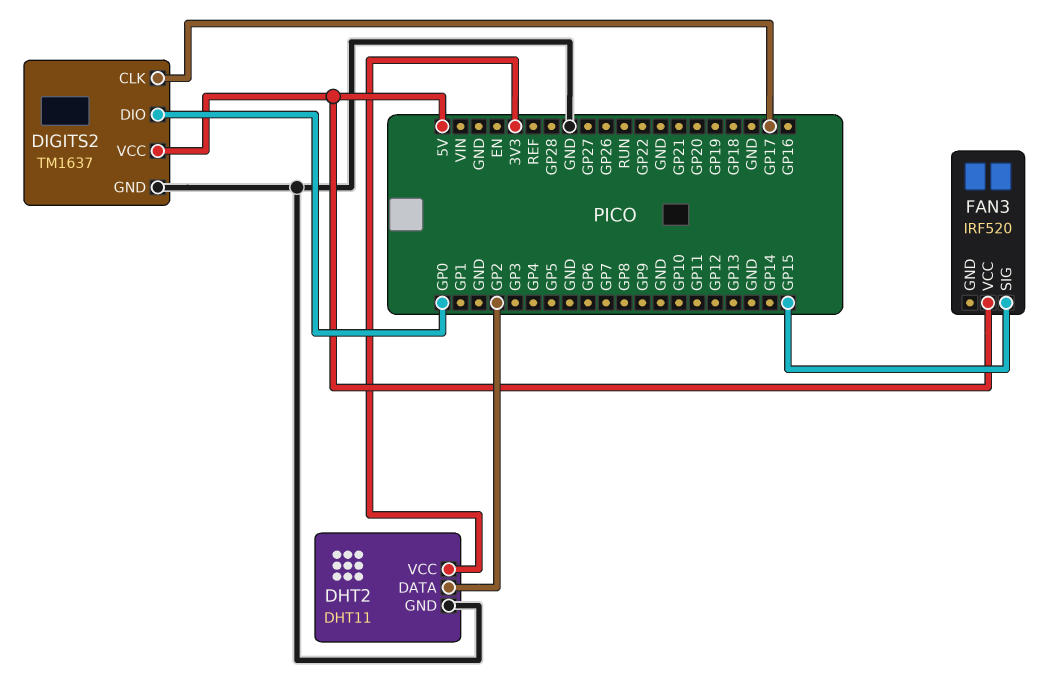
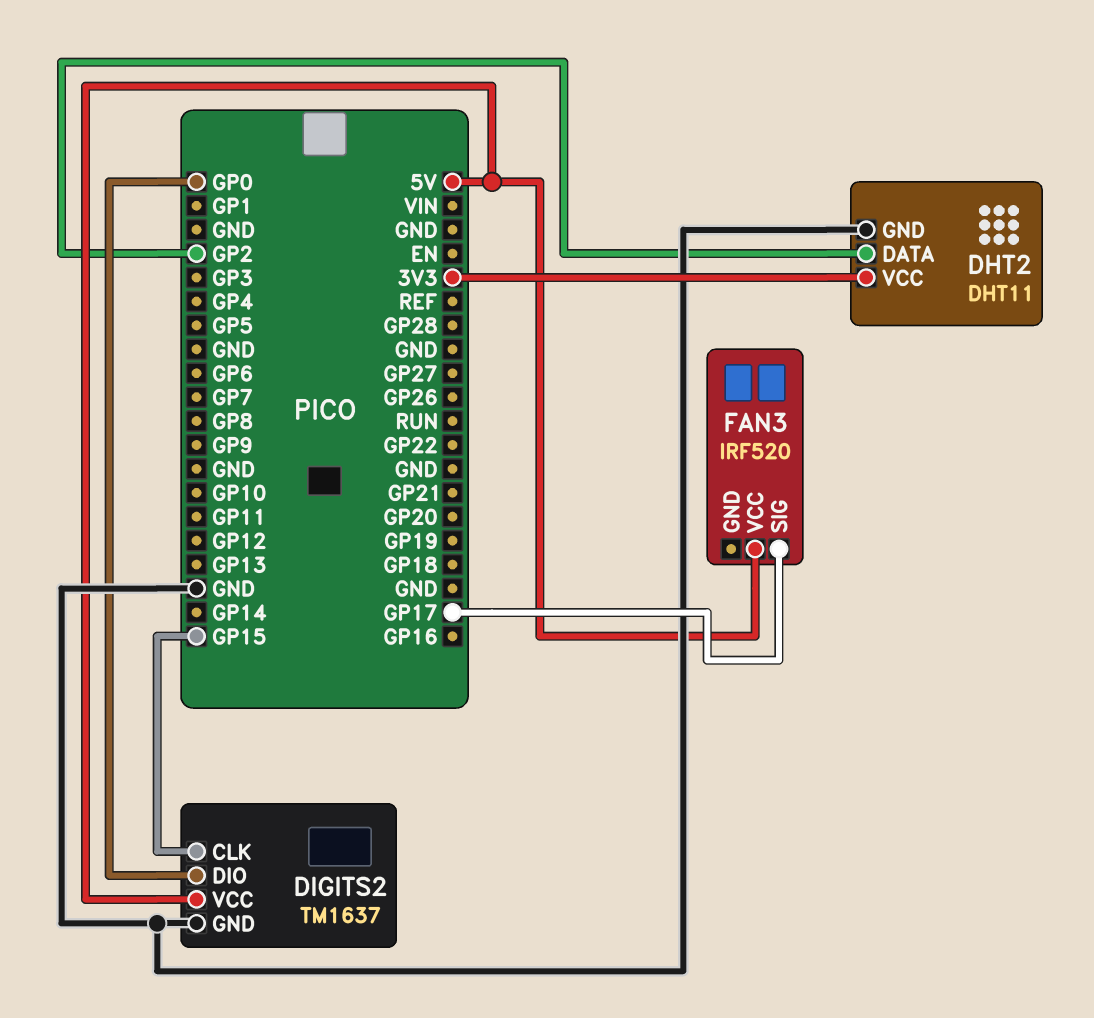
DIGITS2 pin CLK: GP17 -> GP15
FAN3 pin SIG: GP15 -> GP17

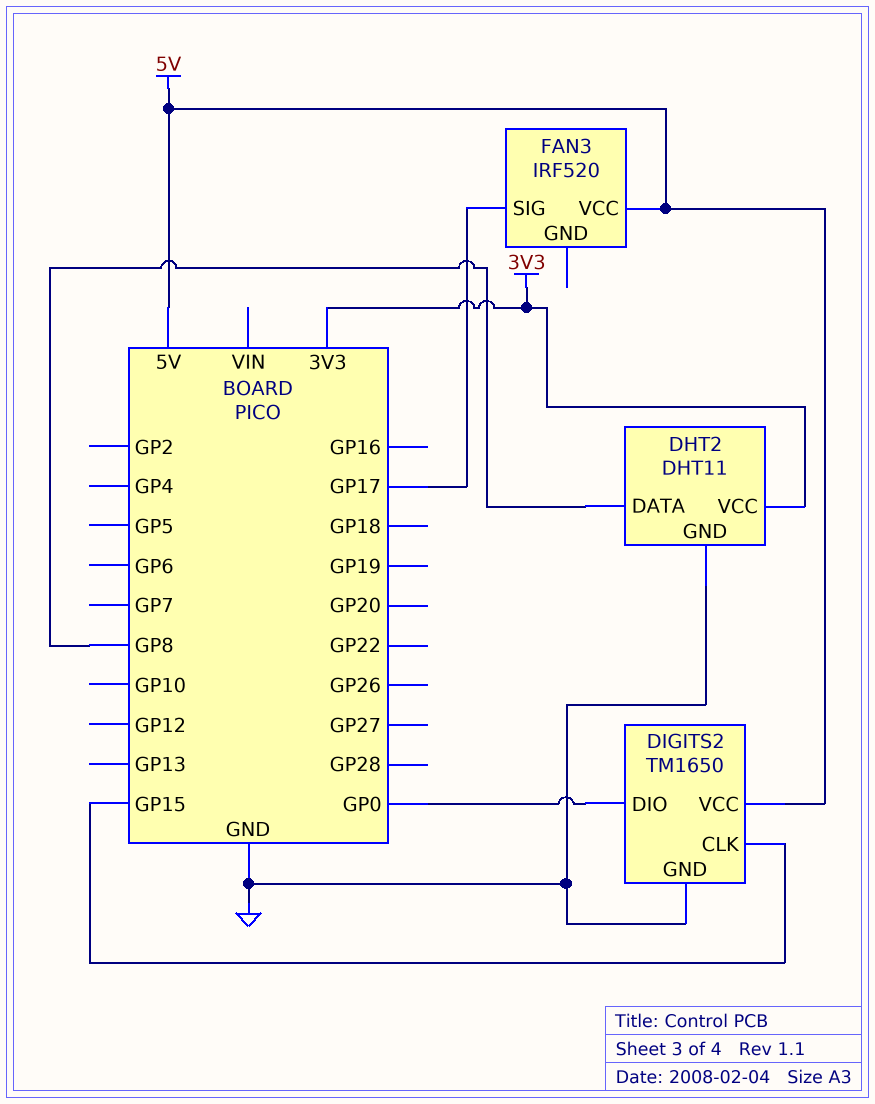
DHT2 pin DATA: GP2 -> GP8
DIGITS2: TM1637 -> TM1650

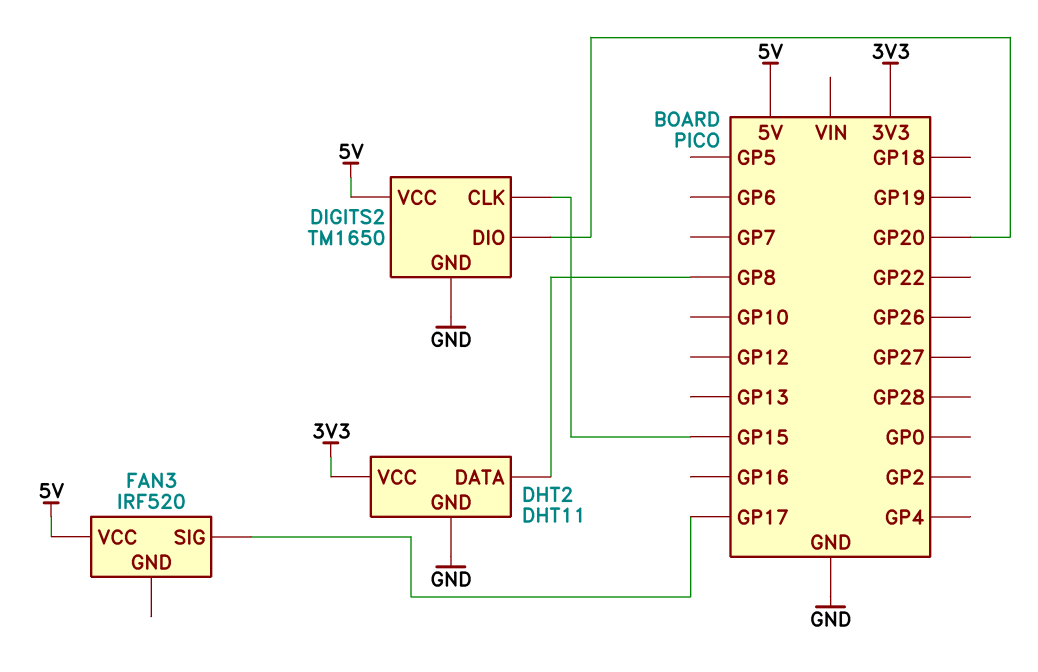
DIGITS2 pin DIO: GP0 -> GP20

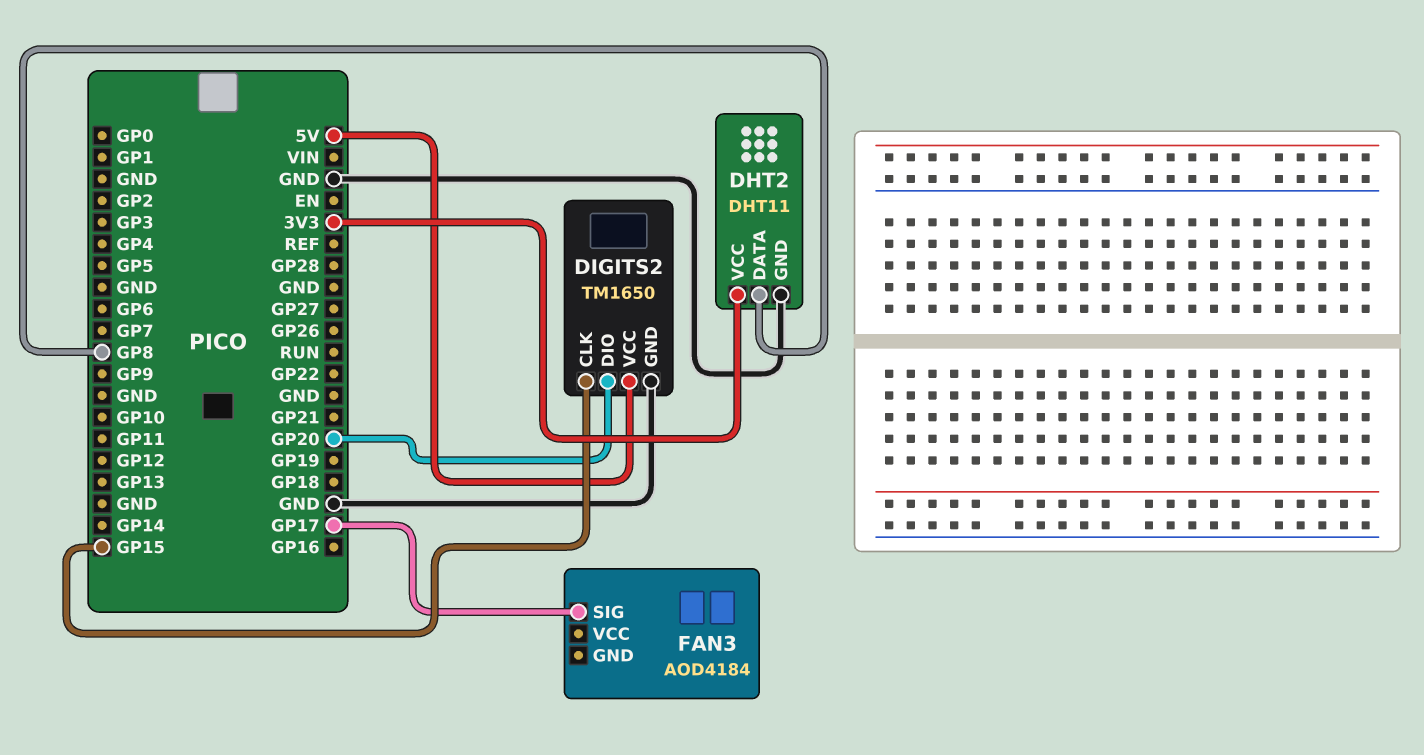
FAN3: IRF520 -> AOD4184
FAN3 pin VCC: 5V -> none

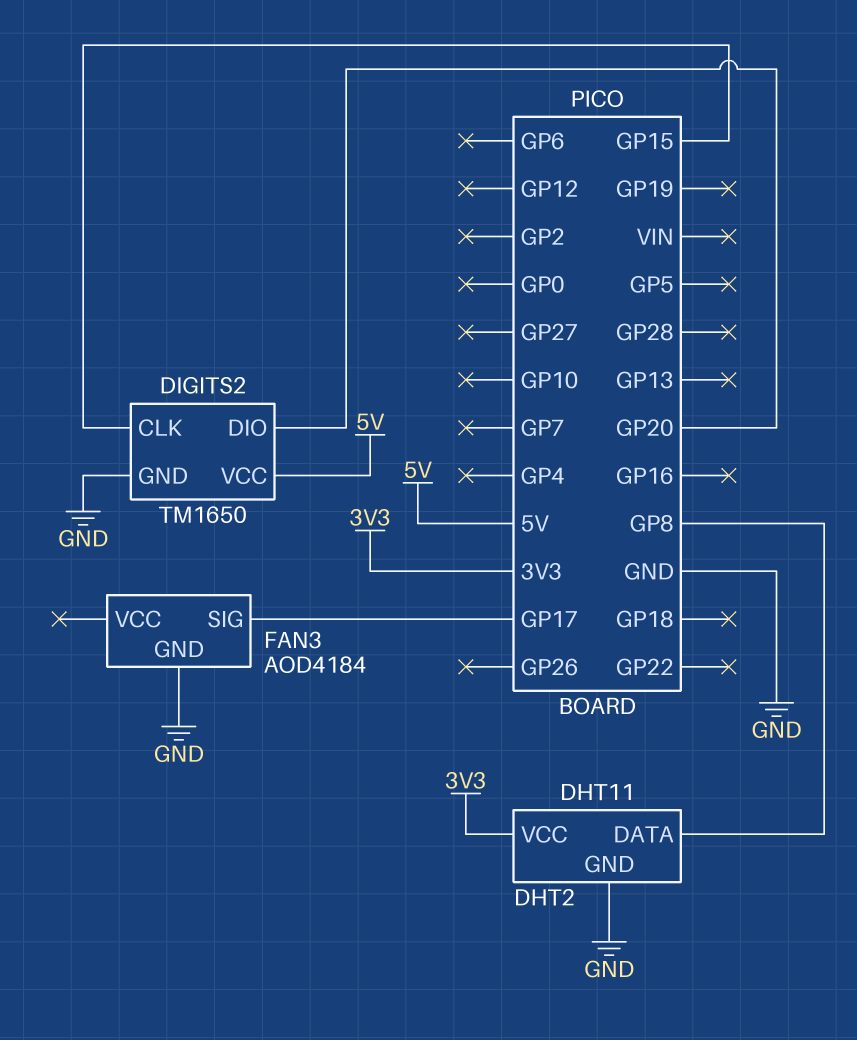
FAN3 pin GND: none -> GND

